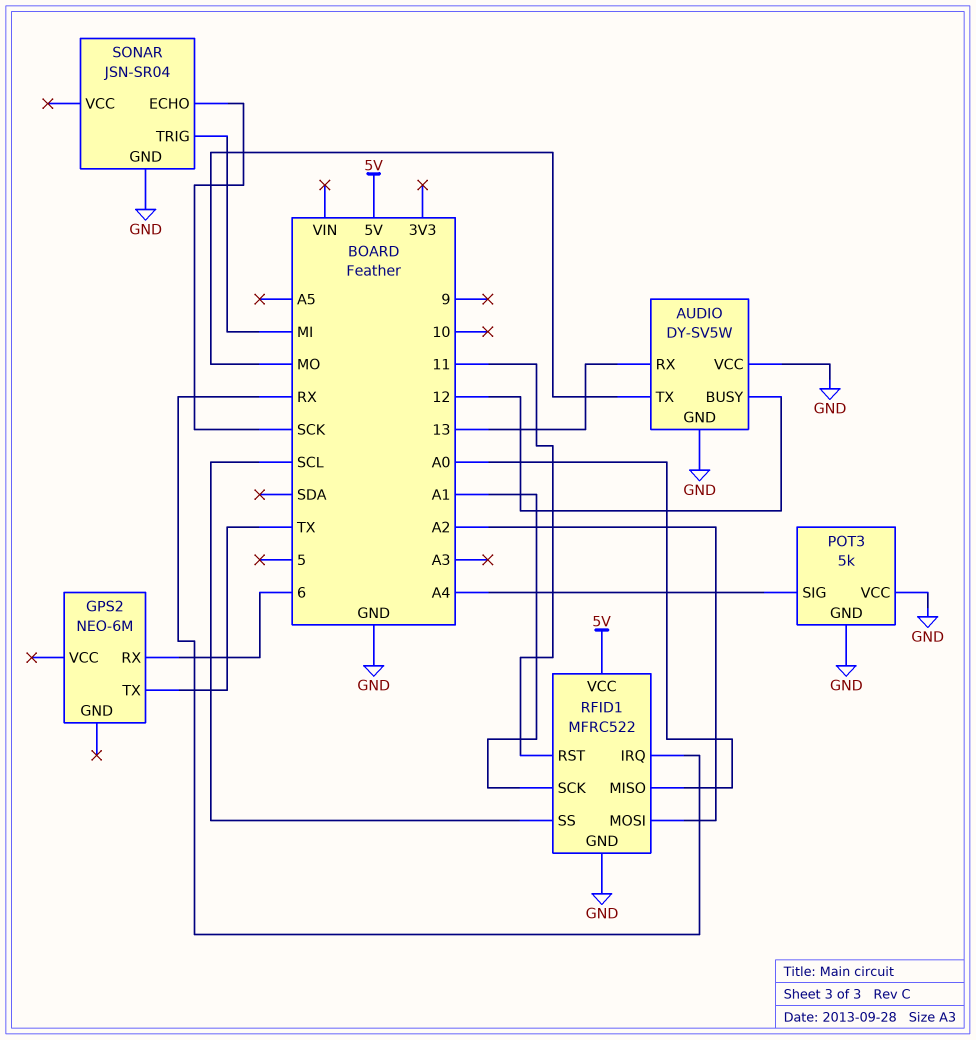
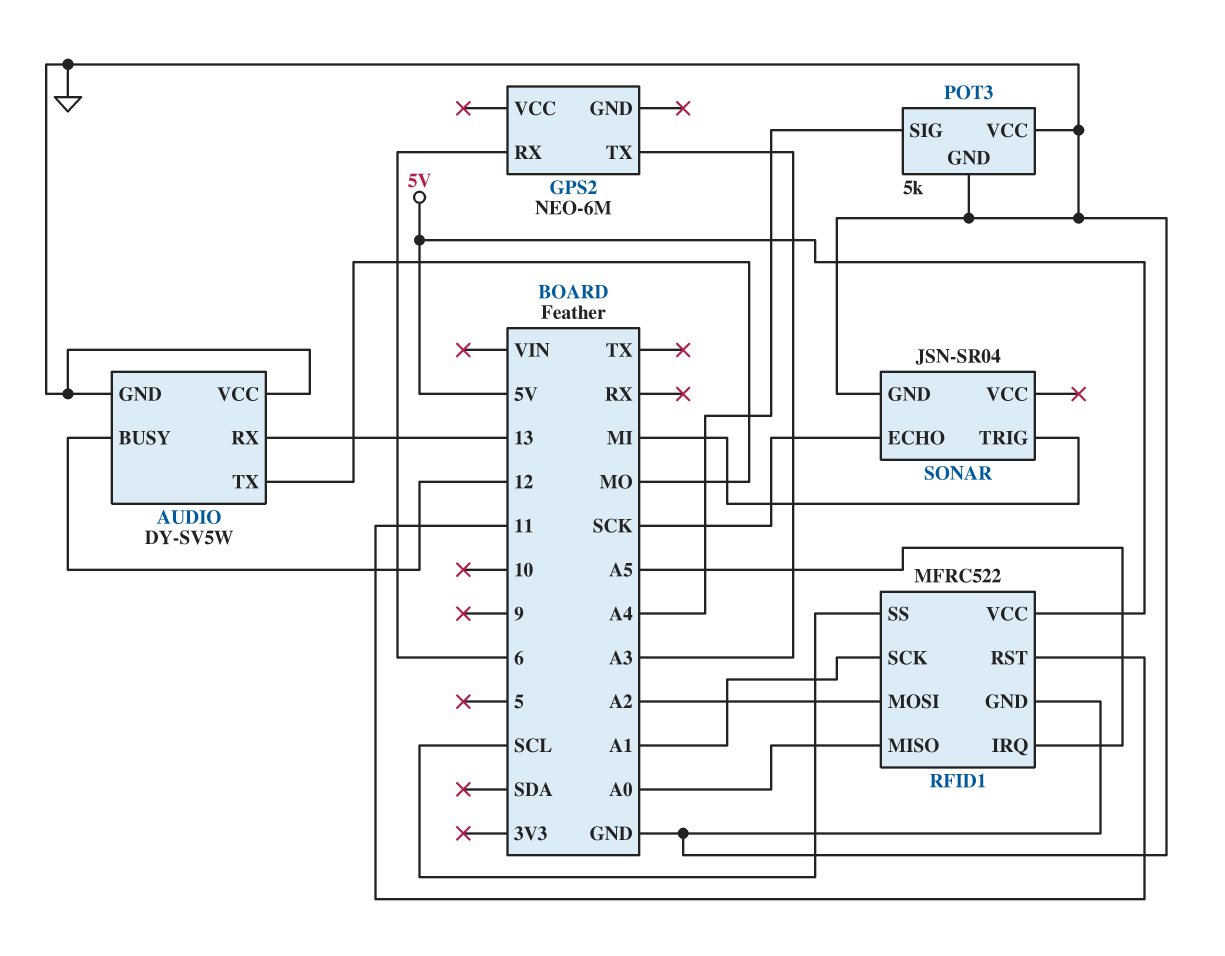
GPS2 pin TX: TX -> A3
RFID1 pin IRQ: RX -> A5

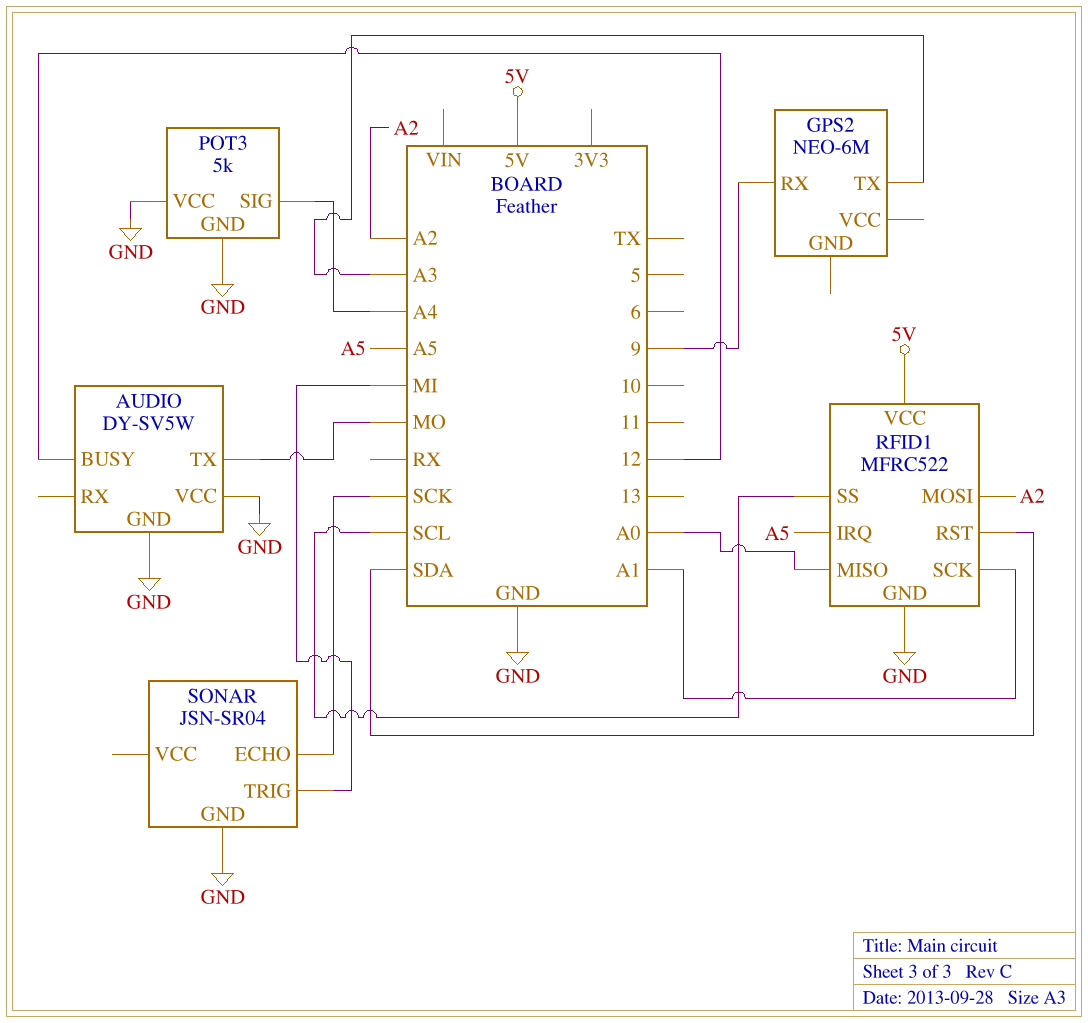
AUDIO pin RX: 13 -> none
GPS2 pin RX: 6 -> 9
RFID1 pin RST: 11 -> SDA

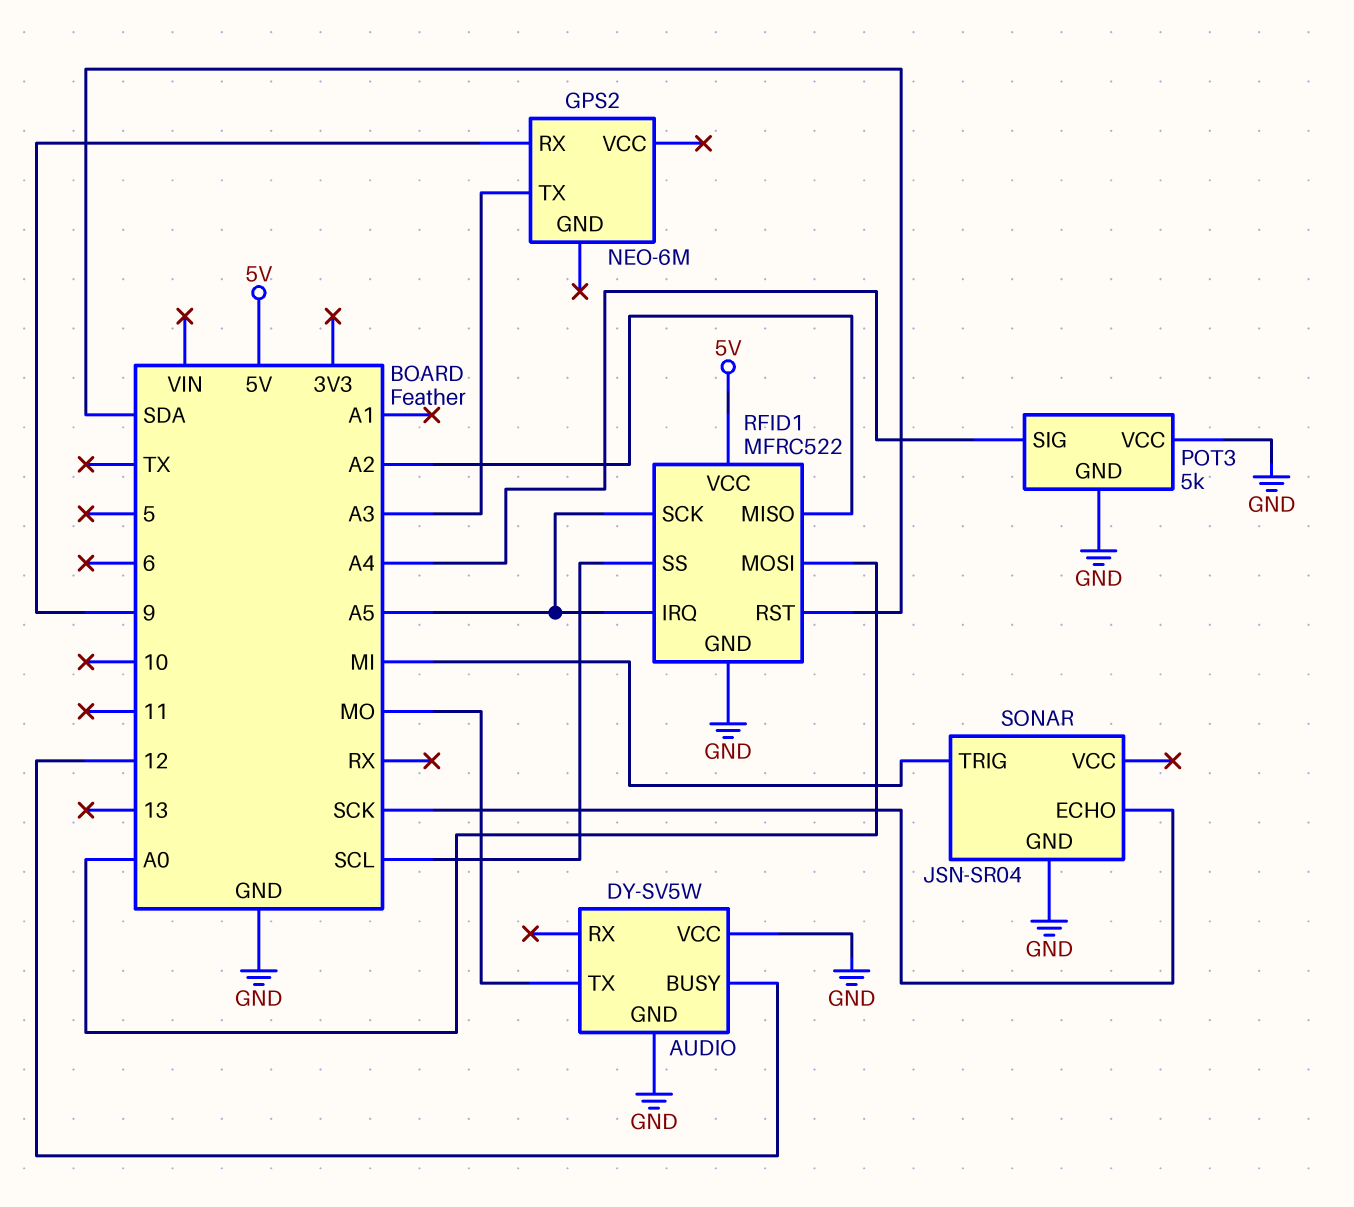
RFID1 pin MISO: A0 -> A2
RFID1 pin MOSI: A2 -> A0
RFID1 pin SCK: A1 -> A5

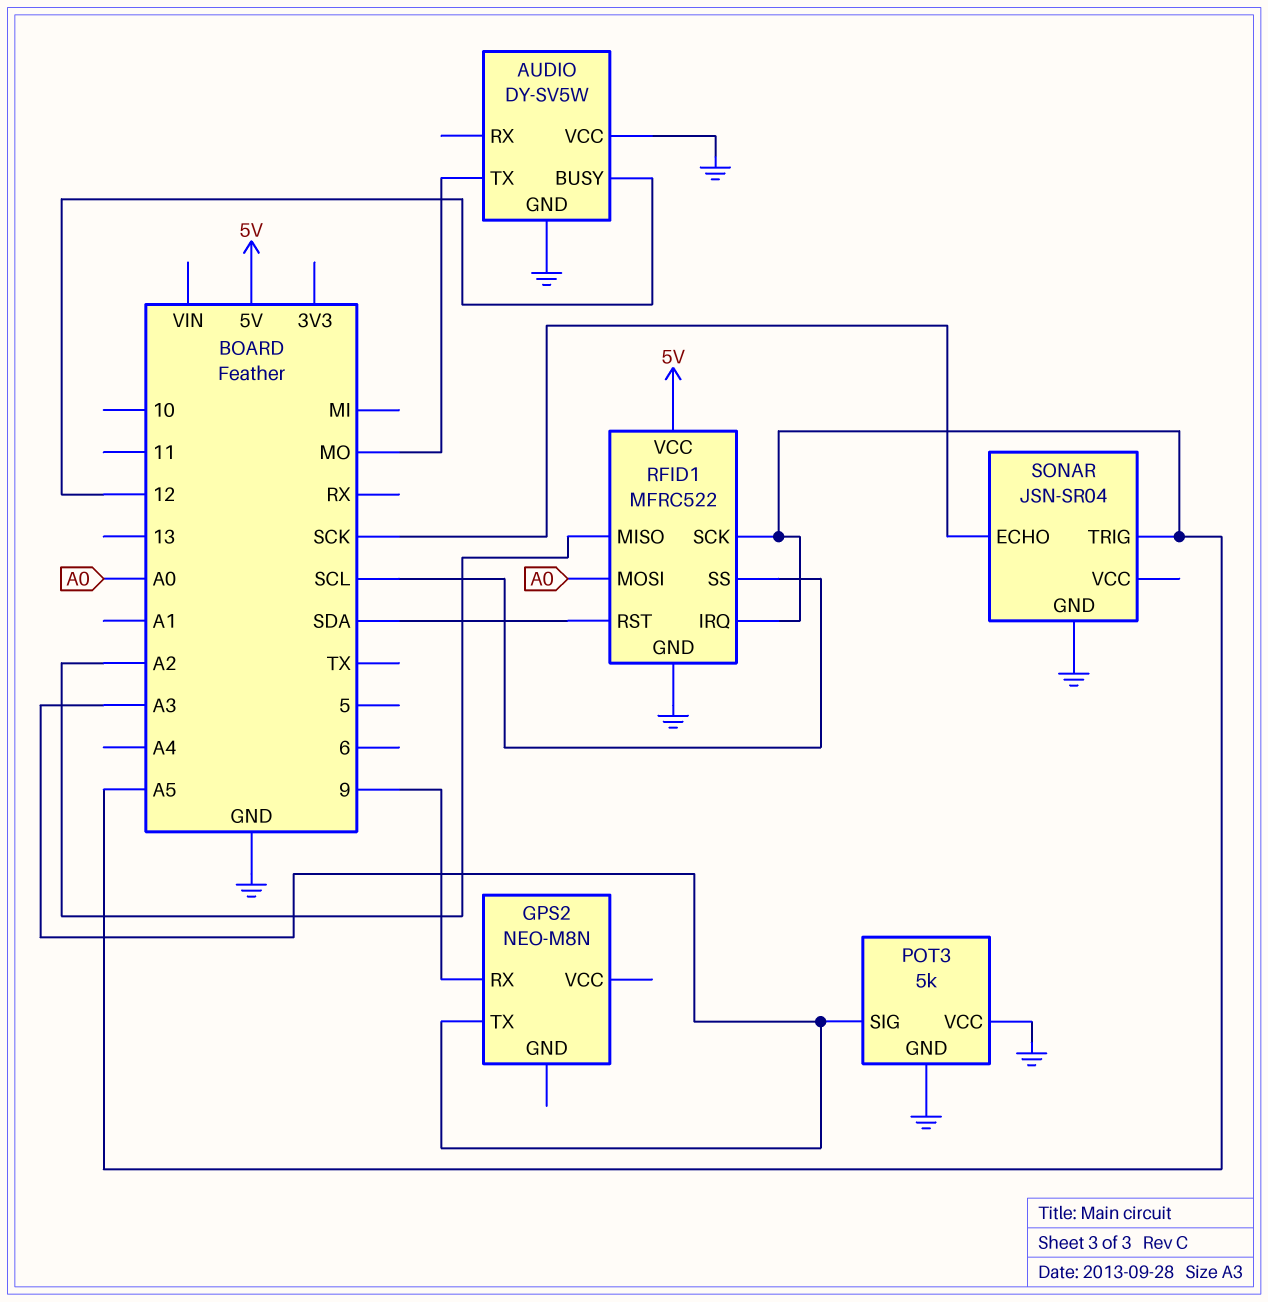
GPS2: NEO-6M -> NEO-M8N
POT3 pin SIG: A4 -> A3
SONAR pin TRIG: MI -> A5

